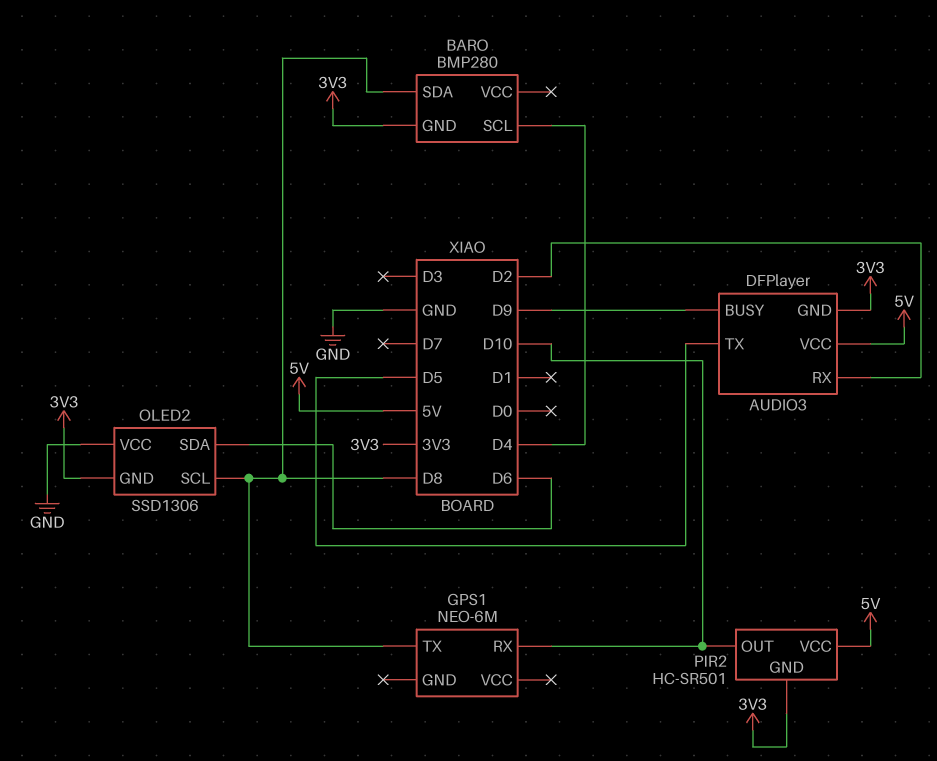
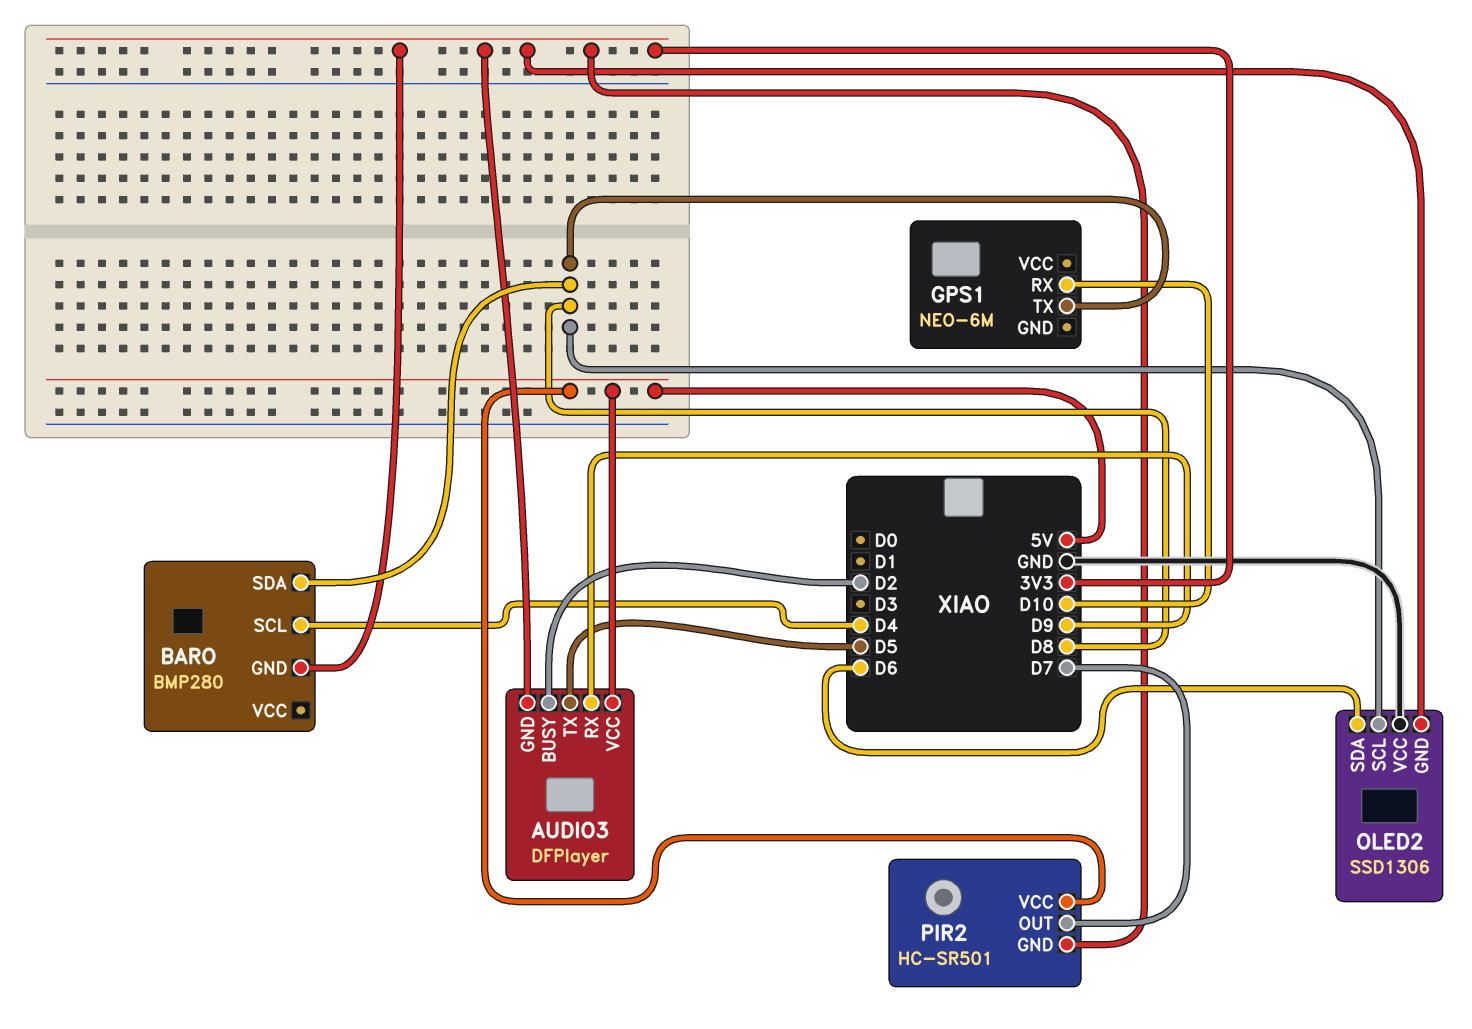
AUDIO3 pin BUSY: D9 -> D2
AUDIO3 pin RX: D2 -> D9
PIR2 pin OUT: D10 -> D7

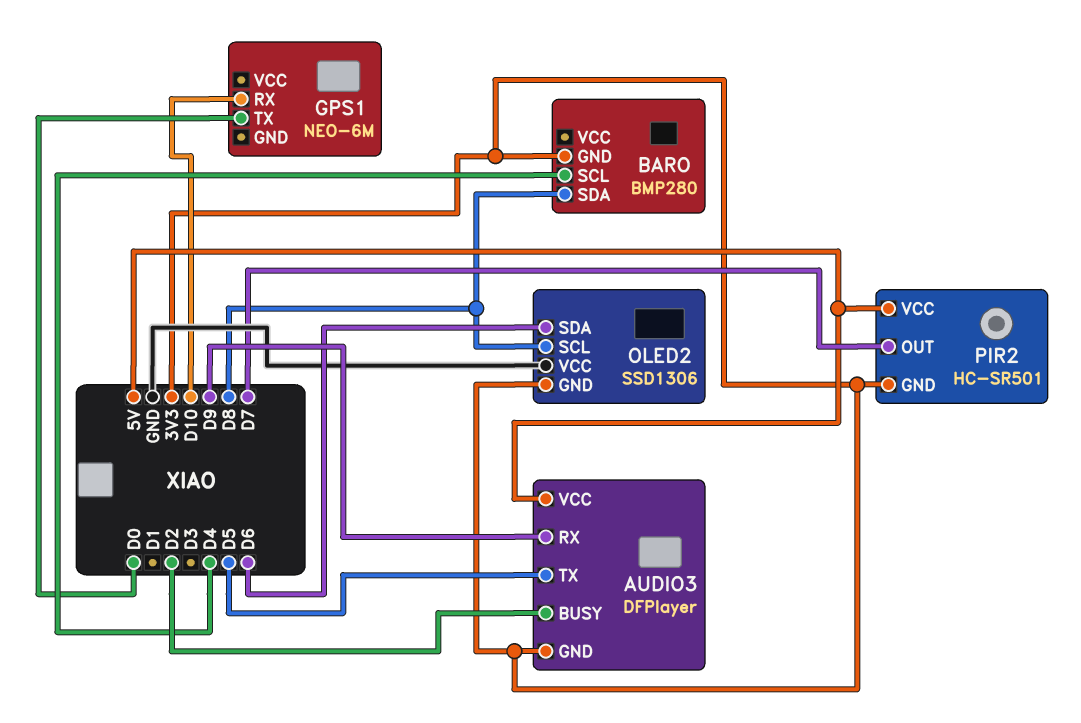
GPS1 pin TX: D8 -> D0

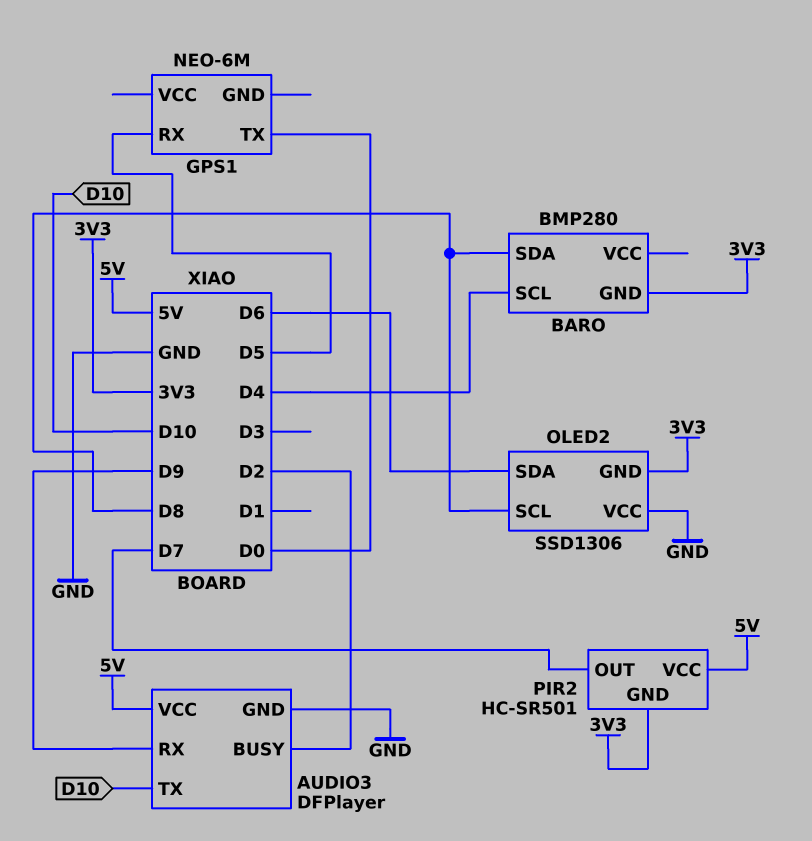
AUDIO3 pin GND: 3V3 -> GND
AUDIO3 pin TX: D5 -> D10
GPS1 pin RX: D10 -> D5

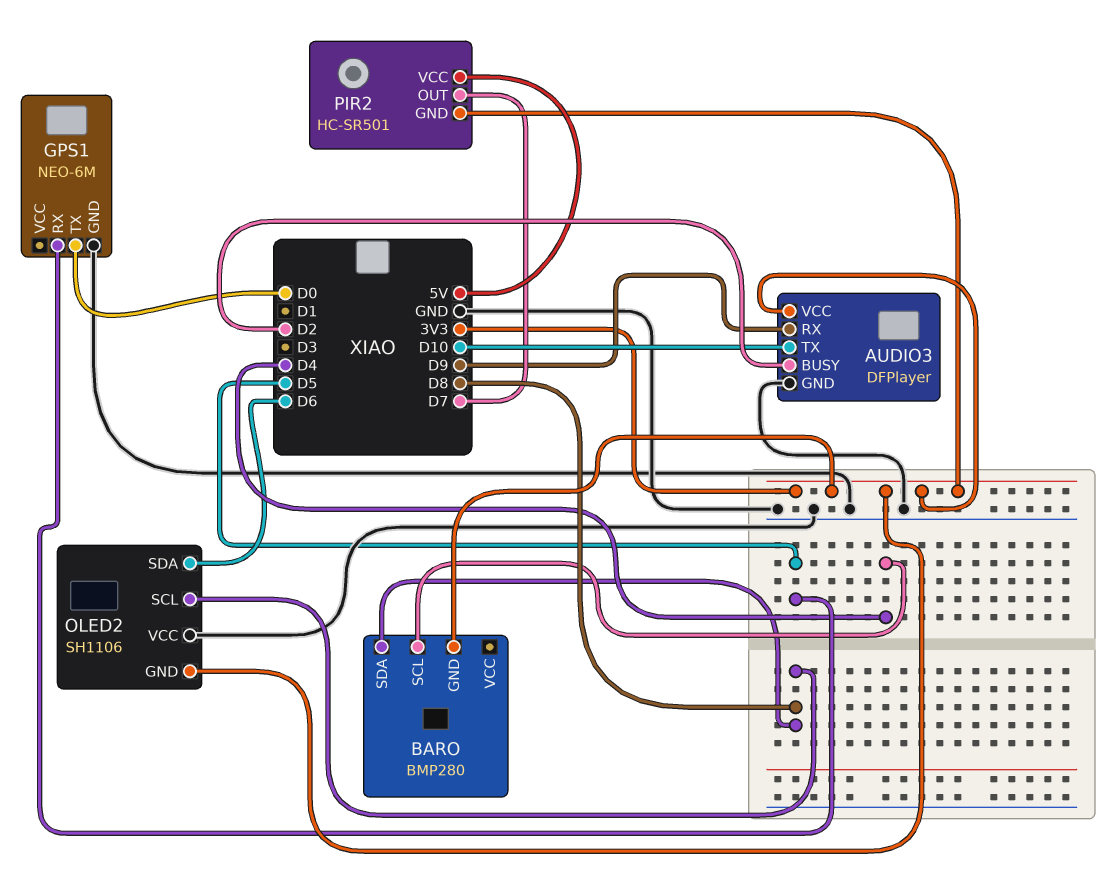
AUDIO3 pin VCC: 5V -> 3V3
GPS1 pin GND: none -> GND
OLED2: SSD1306 -> SH1106

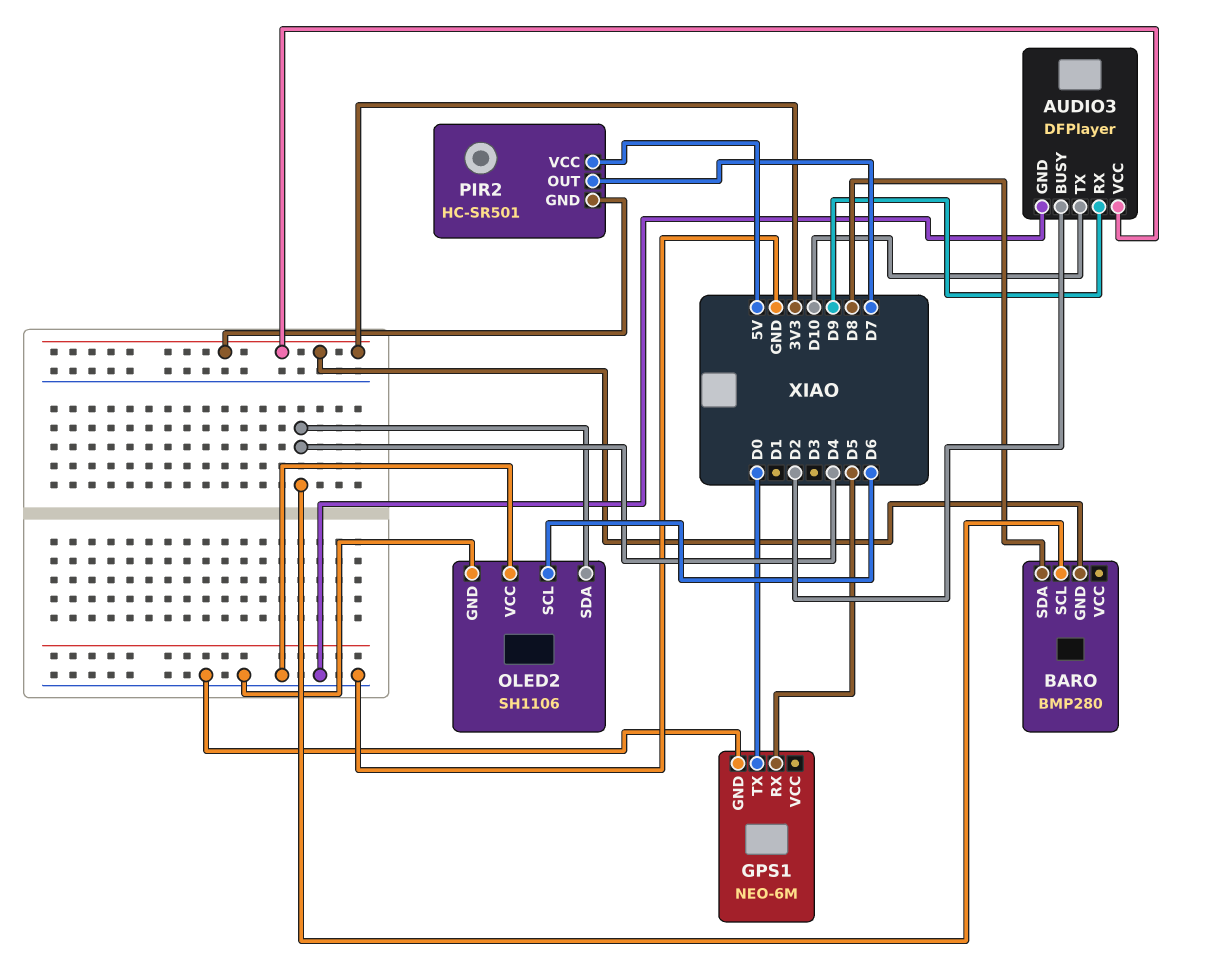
OLED2 pin GND: 3V3 -> GND
OLED2 pin SCL: D8 -> D6
OLED2 pin SDA: D6 -> D4

